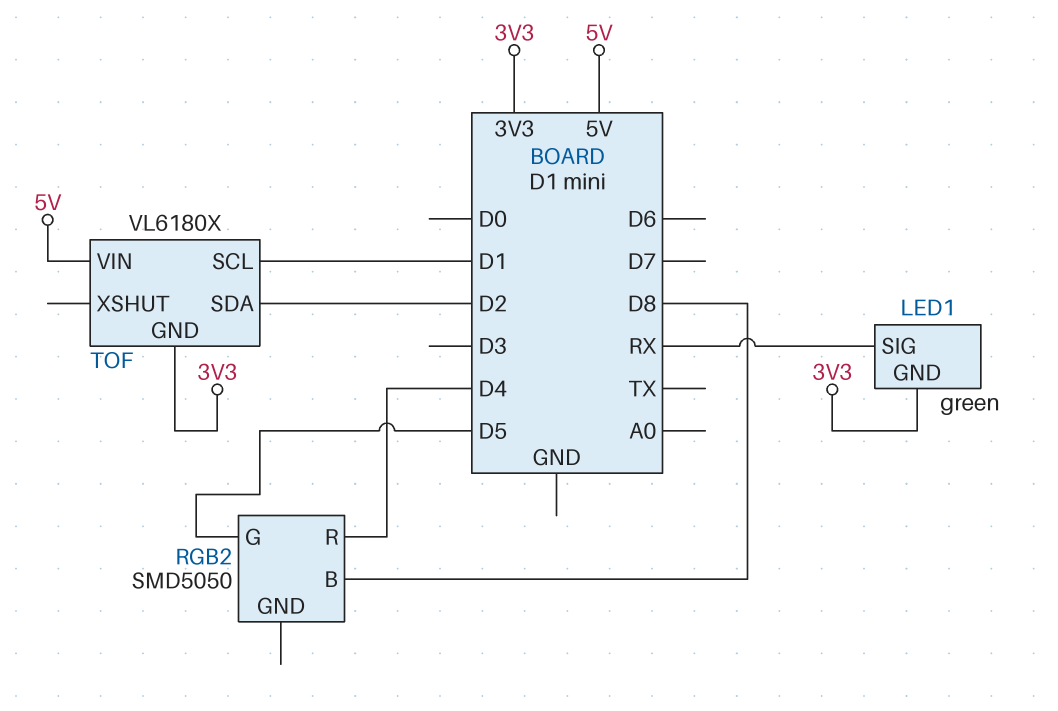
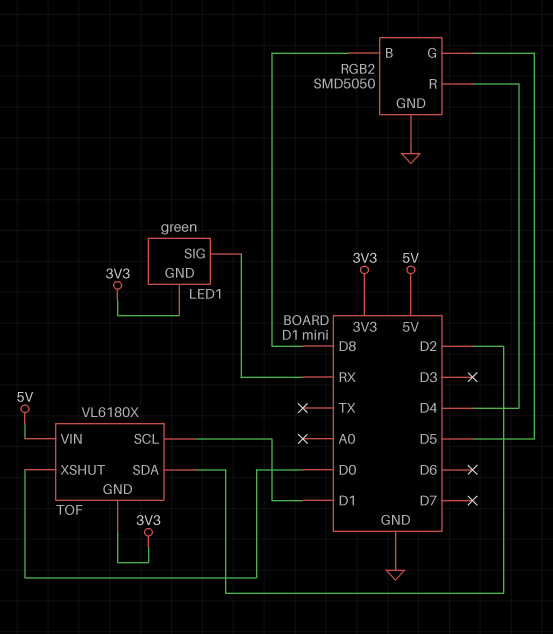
RGB2 pin GND: none -> GND
TOF pin XSHUT: none -> D0

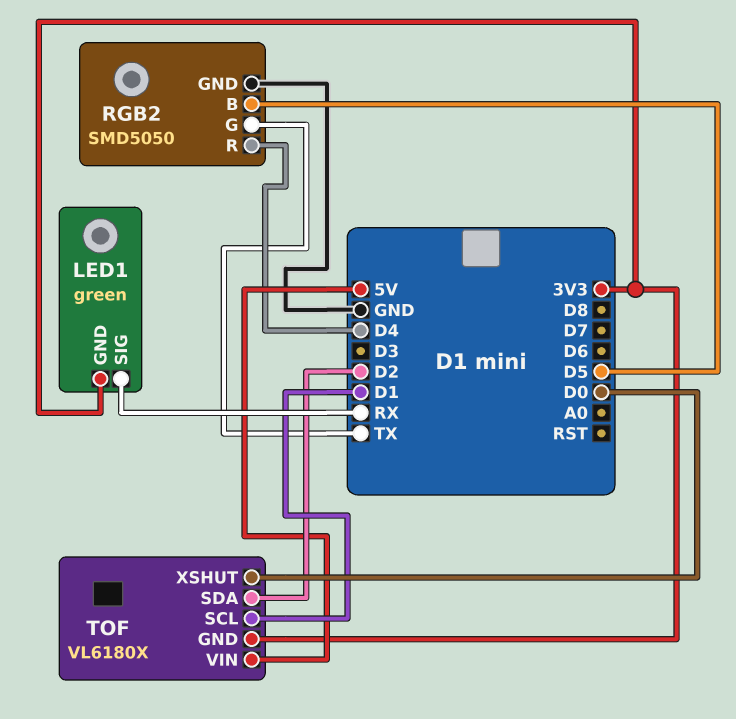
RGB2 pin B: D8 -> D5
RGB2 pin G: D5 -> TX

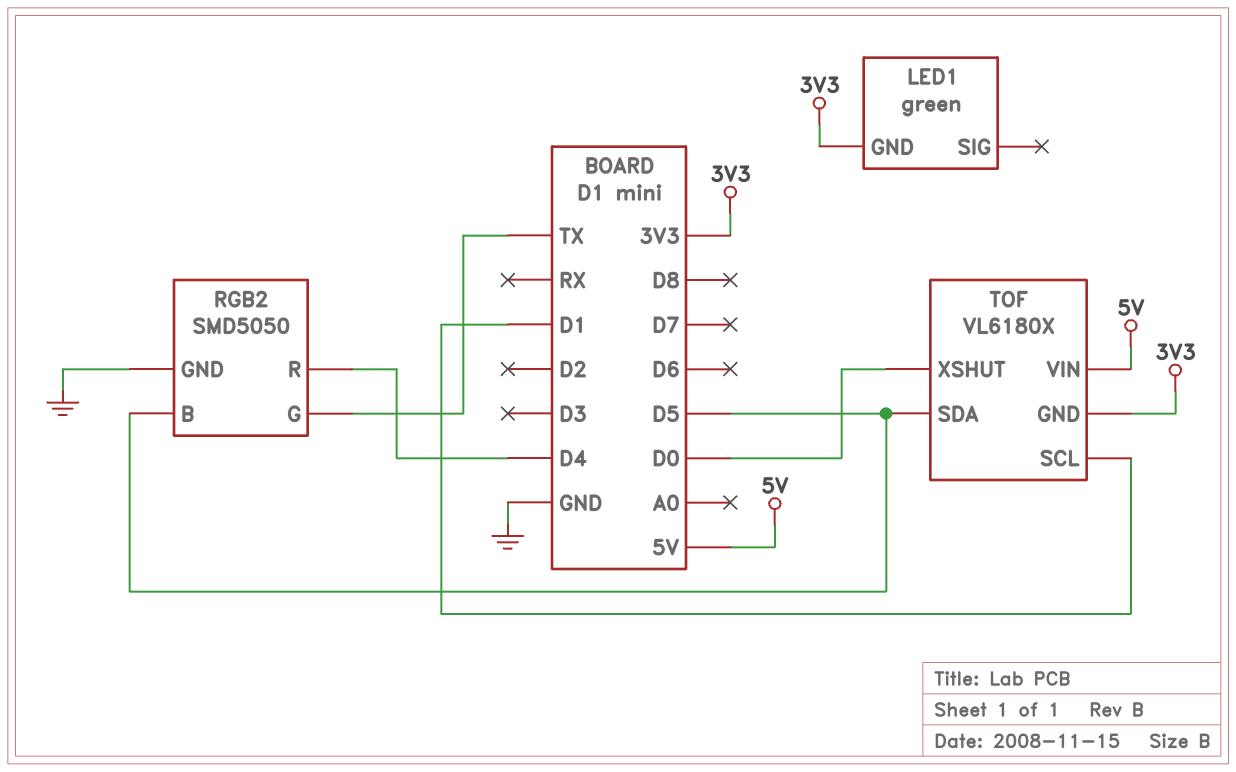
LED1 pin SIG: RX -> none
TOF pin SDA: D2 -> D5

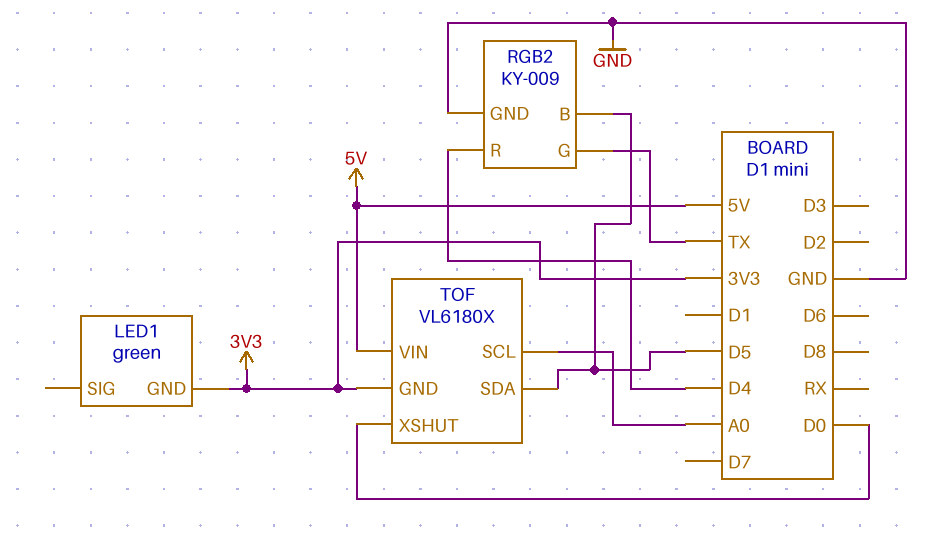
RGB2: SMD5050 -> KY-009
TOF pin SCL: D1 -> A0

